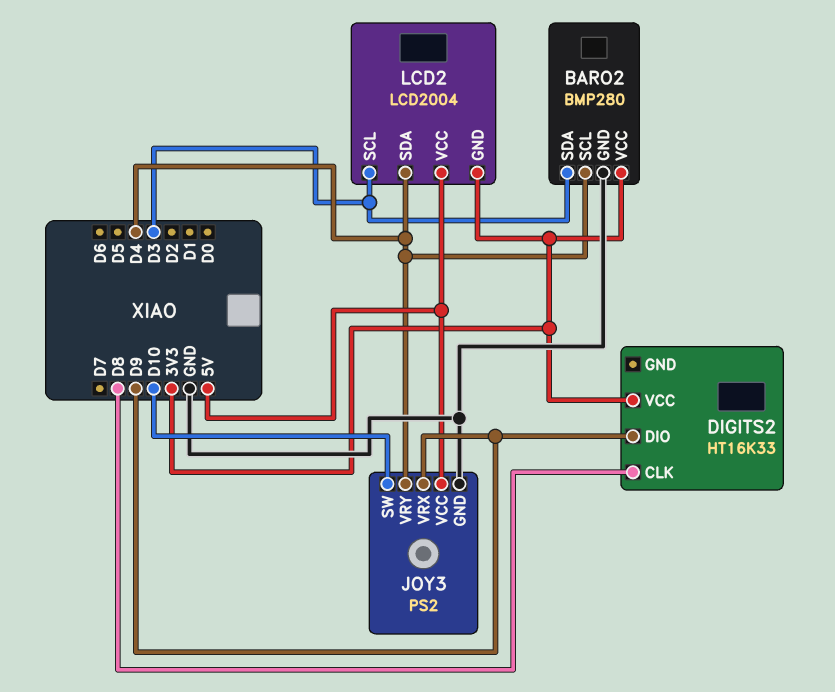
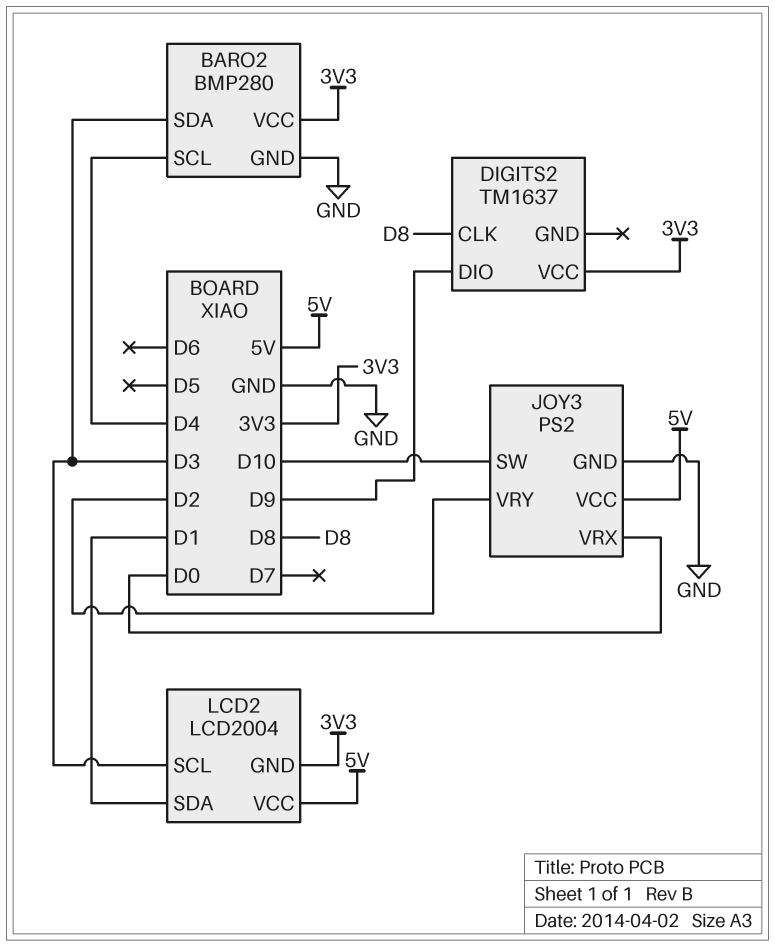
DIGITS2: HT16K33 -> TM1637
JOY3 pin VRX: D9 -> D0
JOY3 pin VRY: D4 -> D2
LCD2 pin SDA: D4 -> D1

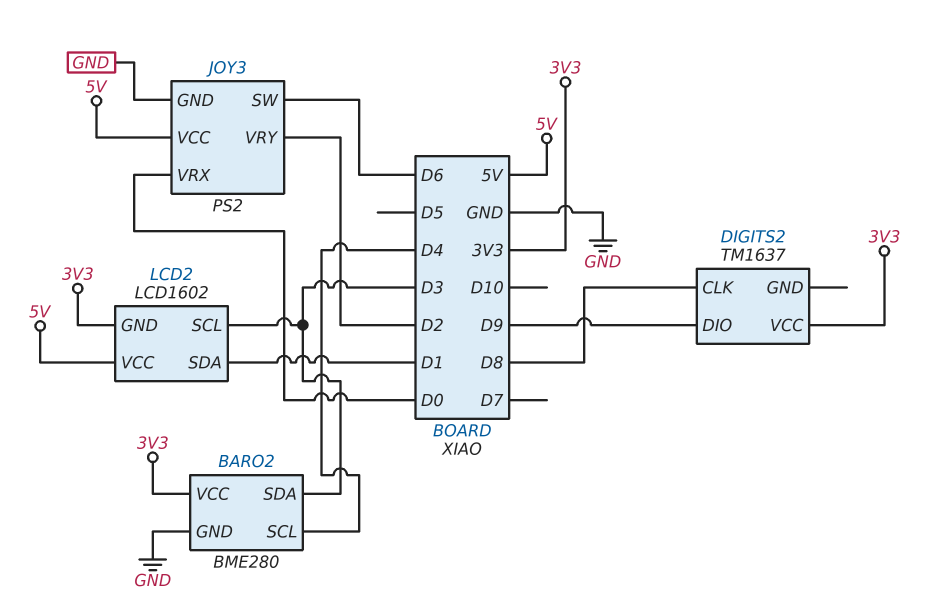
BARO2: BMP280 -> BME280
JOY3 pin SW: D10 -> D6
LCD2: LCD2004 -> LCD1602

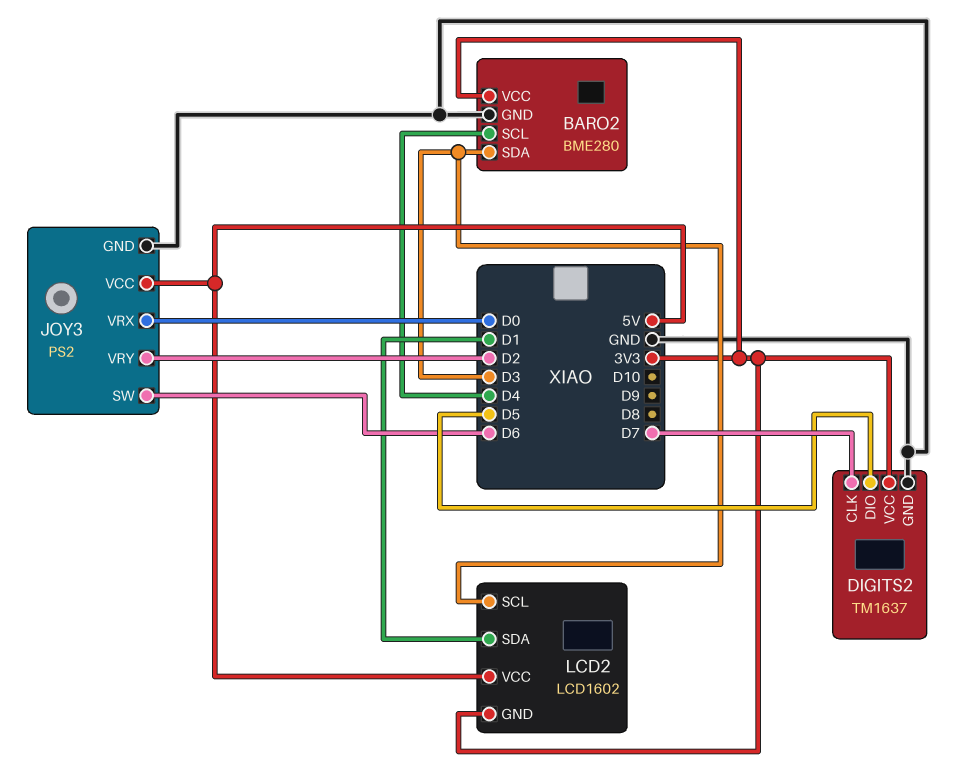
DIGITS2 pin CLK: D8 -> D7
DIGITS2 pin DIO: D9 -> D5
DIGITS2 pin GND: none -> GND

